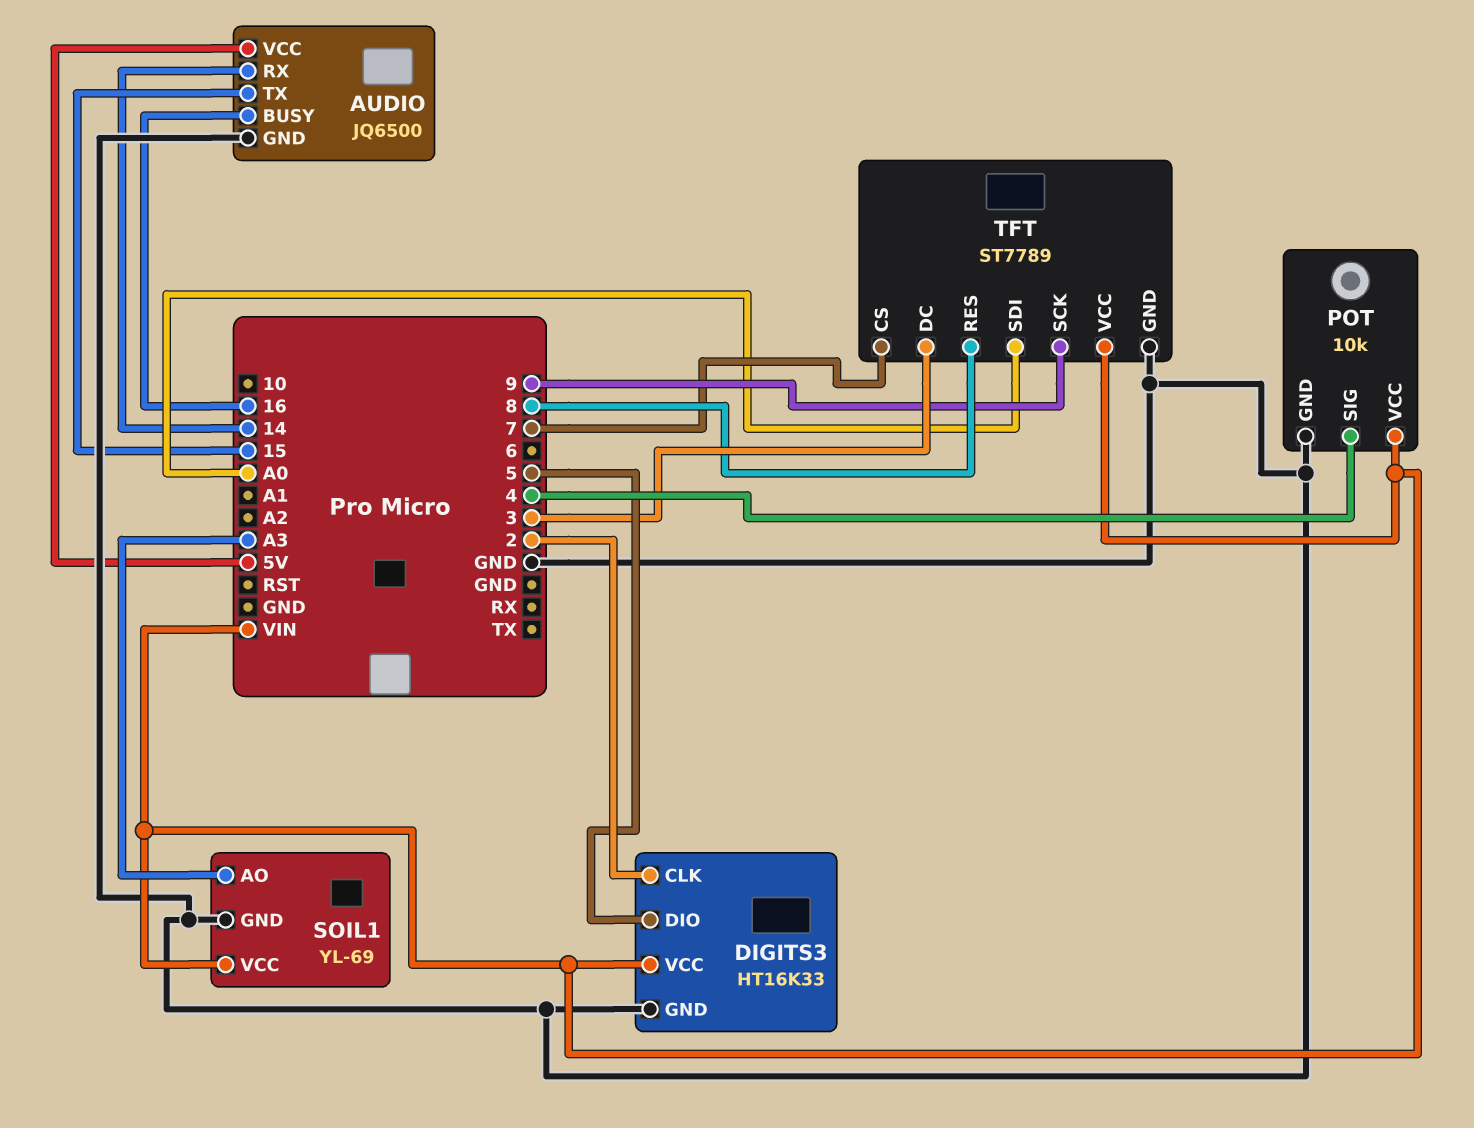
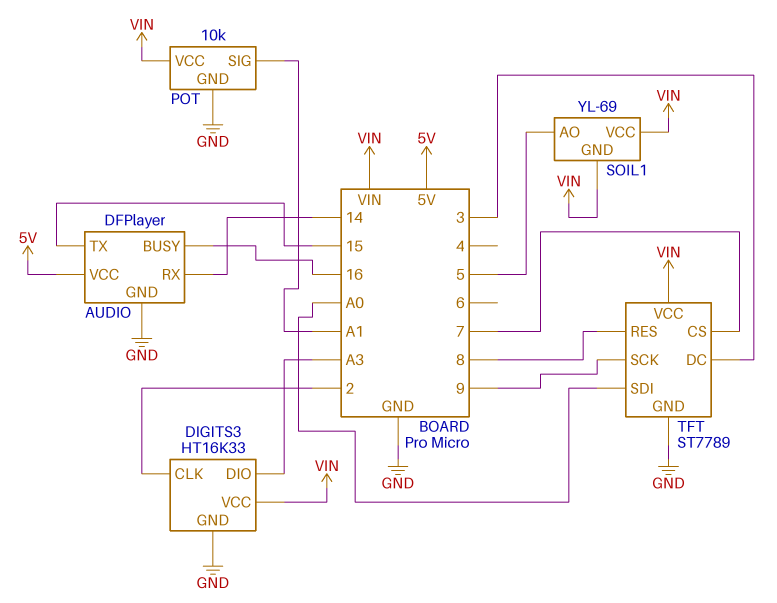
AUDIO: JQ6500 -> DFPlayer
DIGITS3 pin DIO: 5 -> A3
POT pin SIG: 4 -> A1
SOIL1 pin AO: A3 -> 5
SOIL1 pin GND: GND -> VIN

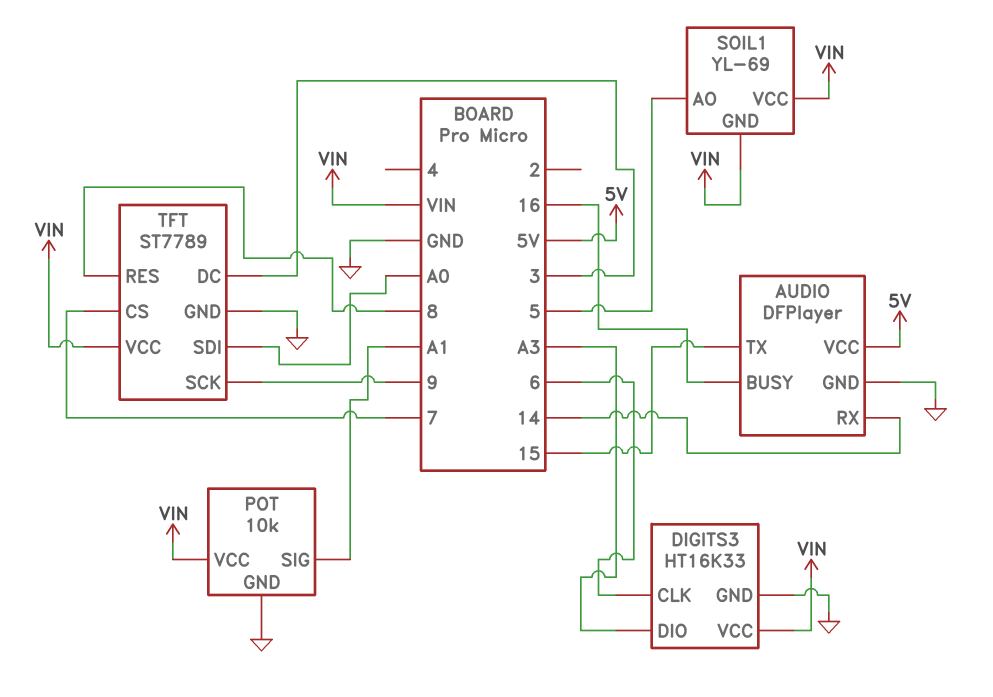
DIGITS3 pin CLK: 2 -> 6

